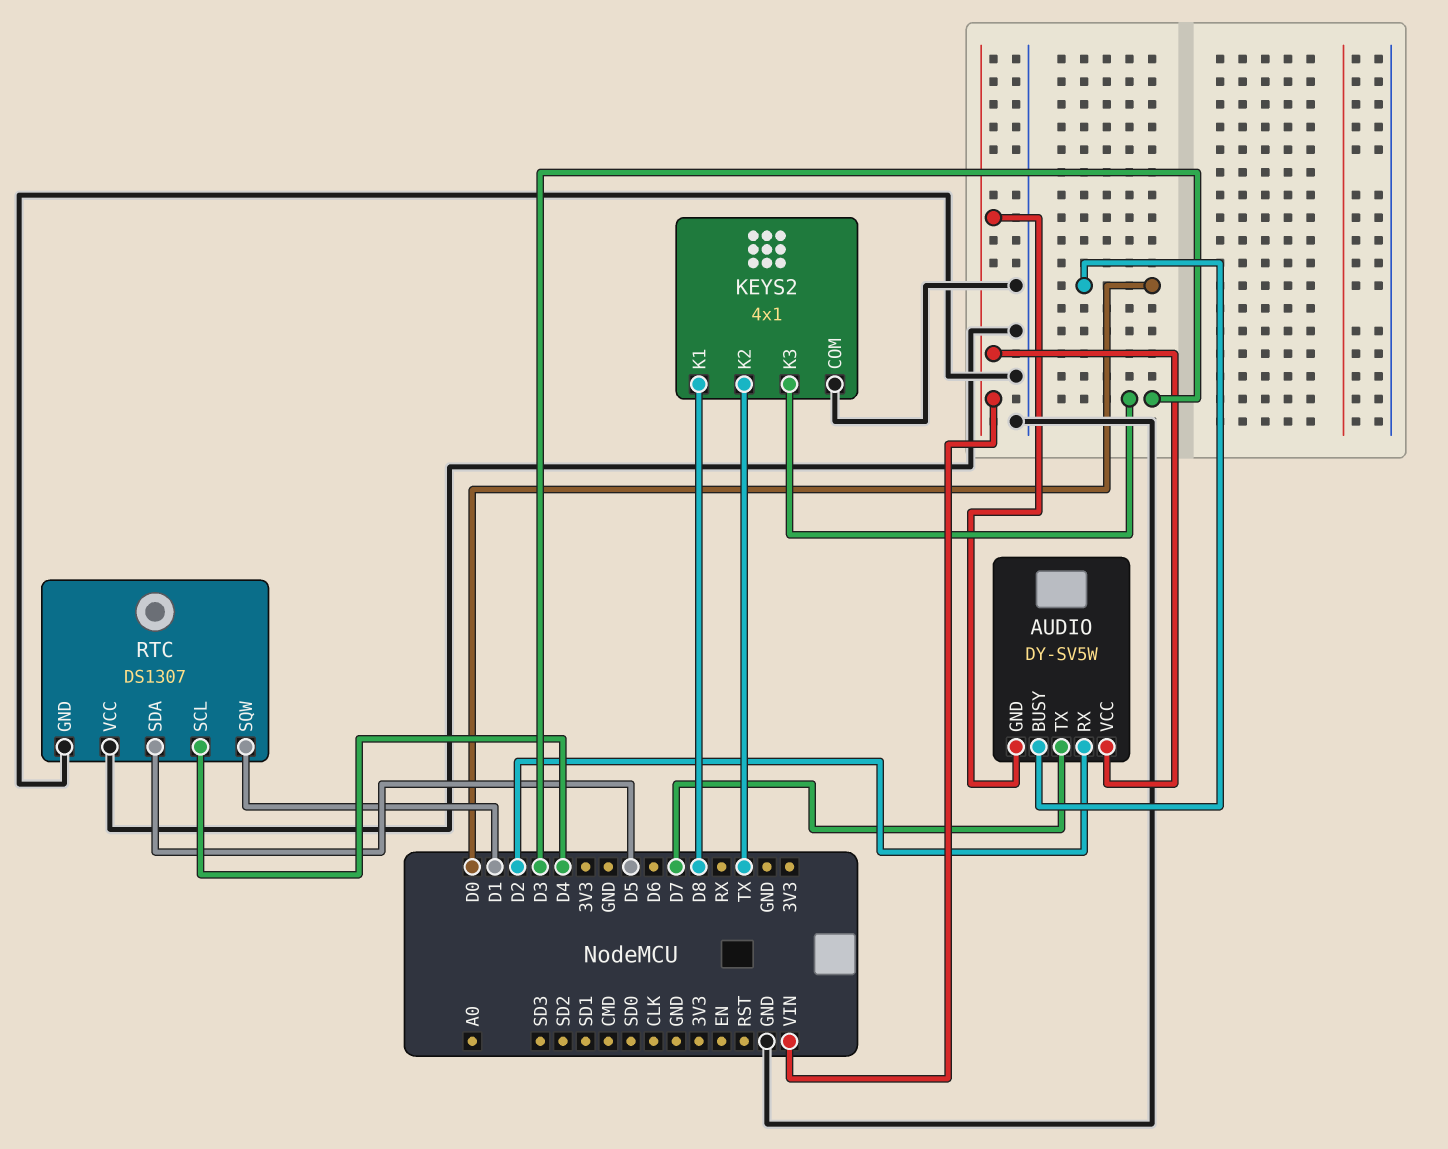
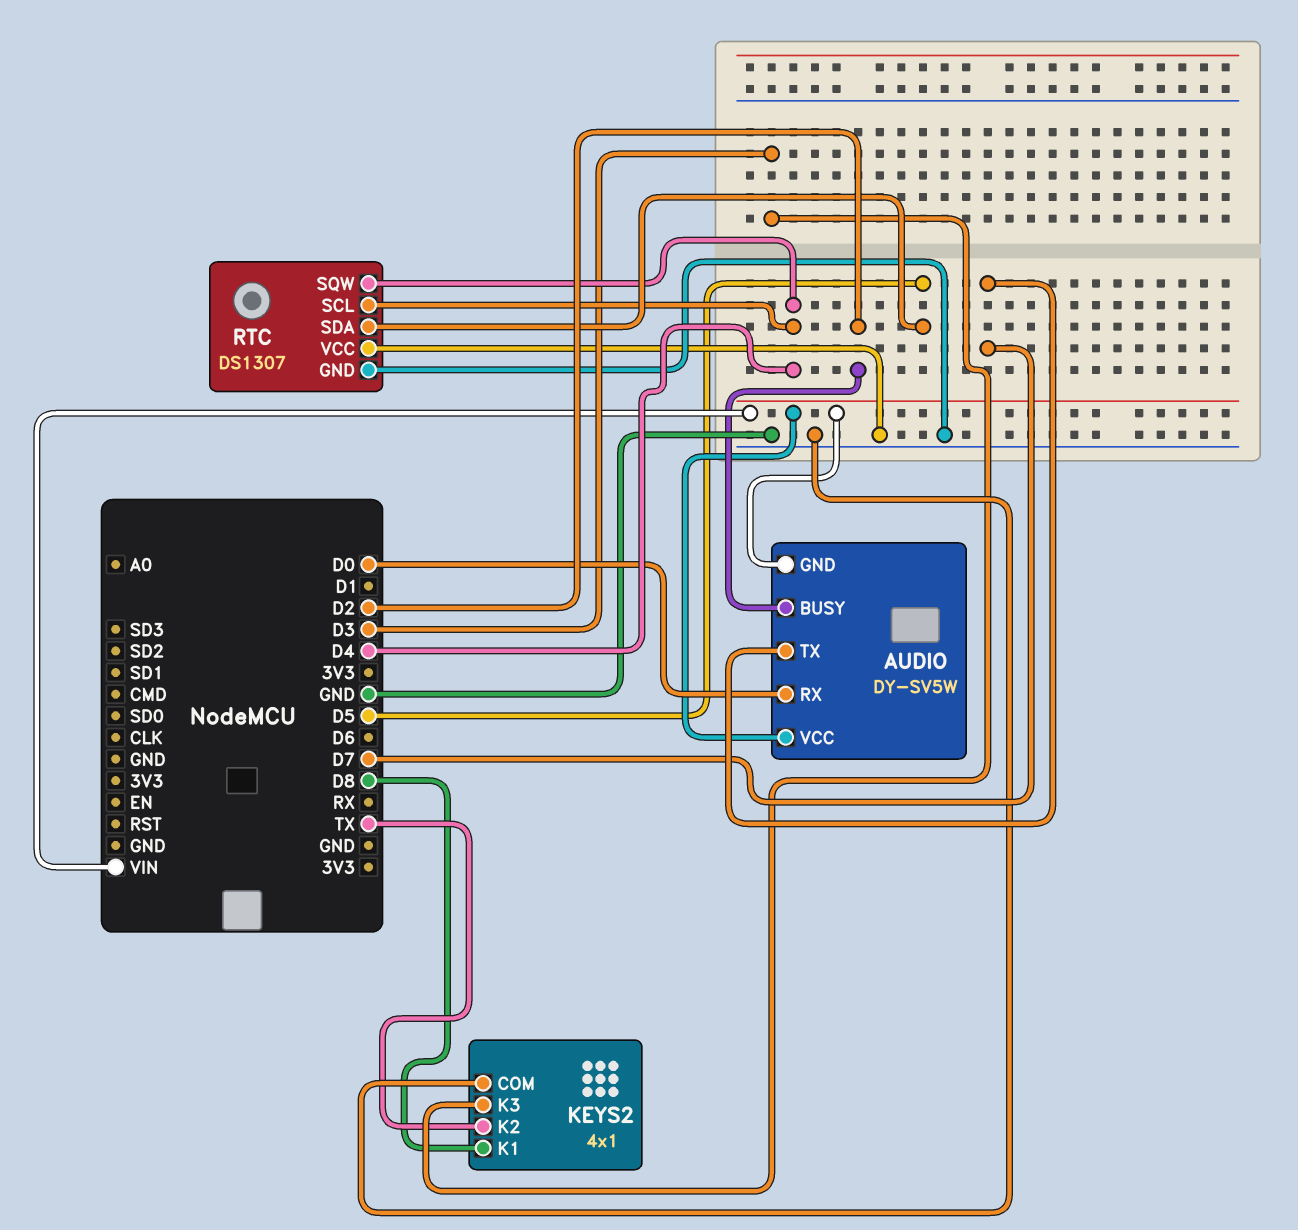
AUDIO pin BUSY: D0 -> D2
AUDIO pin RX: D2 -> D0
RTC pin SQW: D1 -> D4

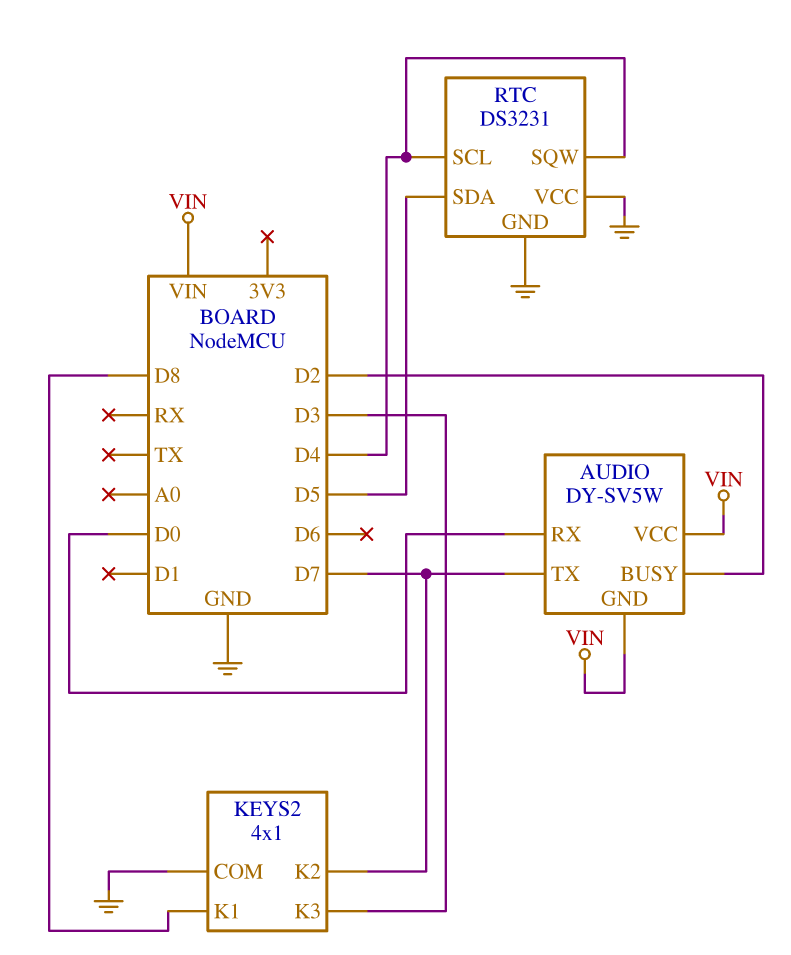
KEYS2 pin K2: TX -> D7
RTC: DS1307 -> DS3231

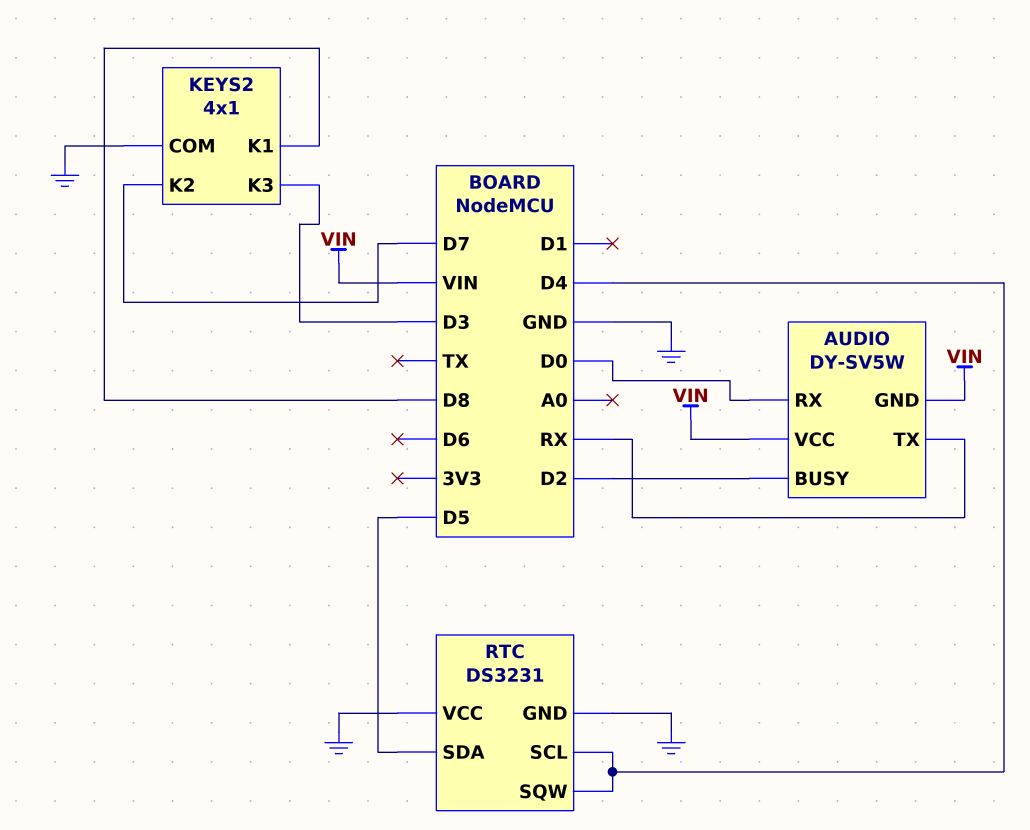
AUDIO pin TX: D7 -> RX

